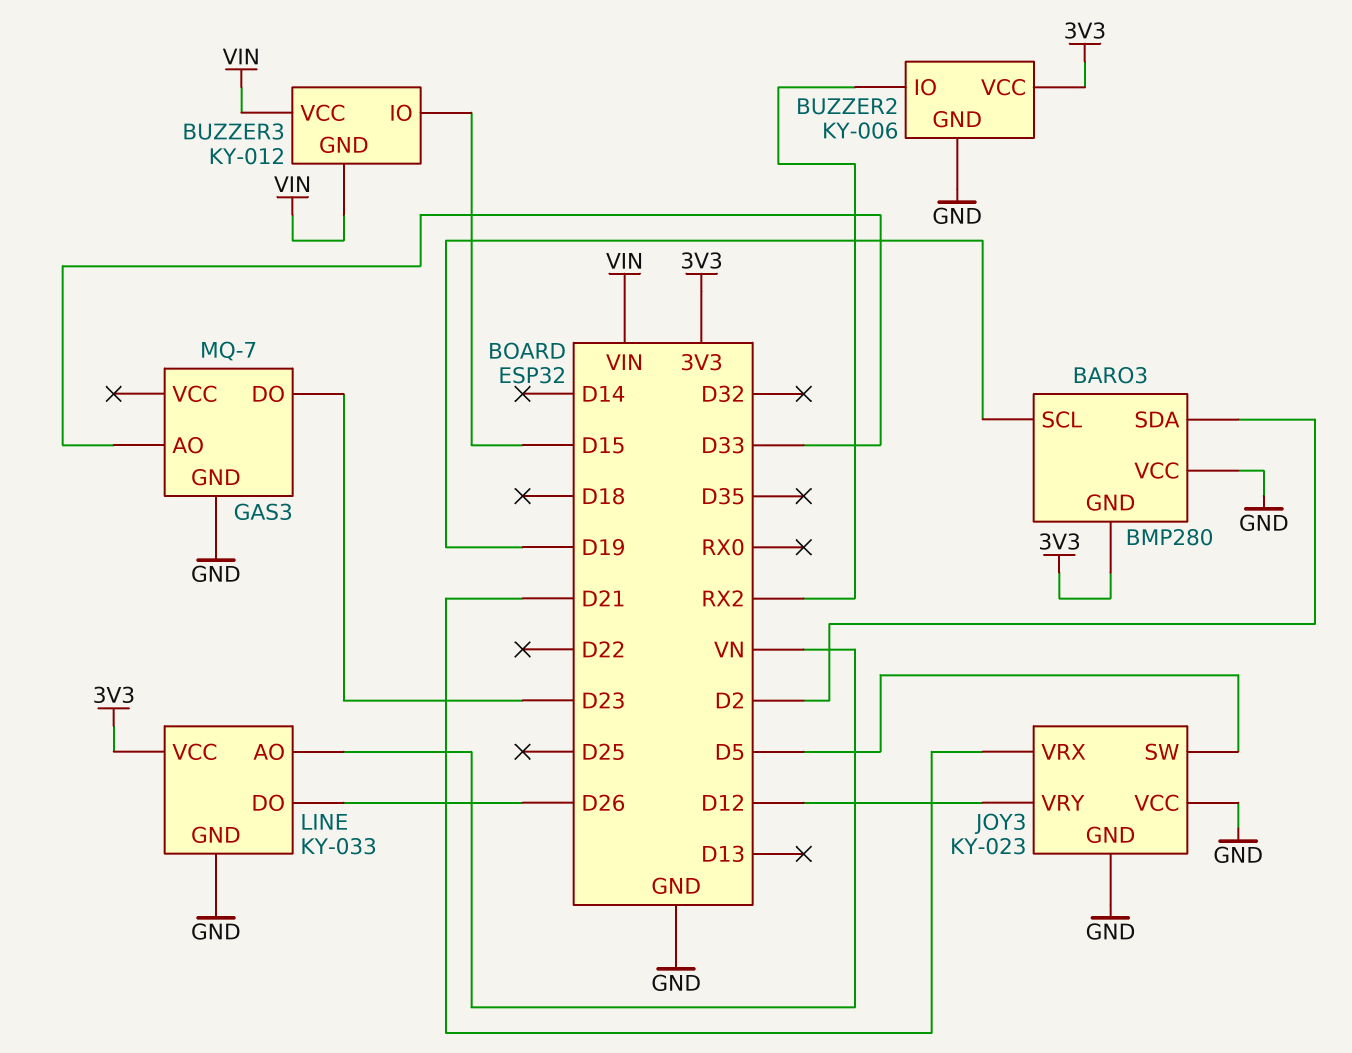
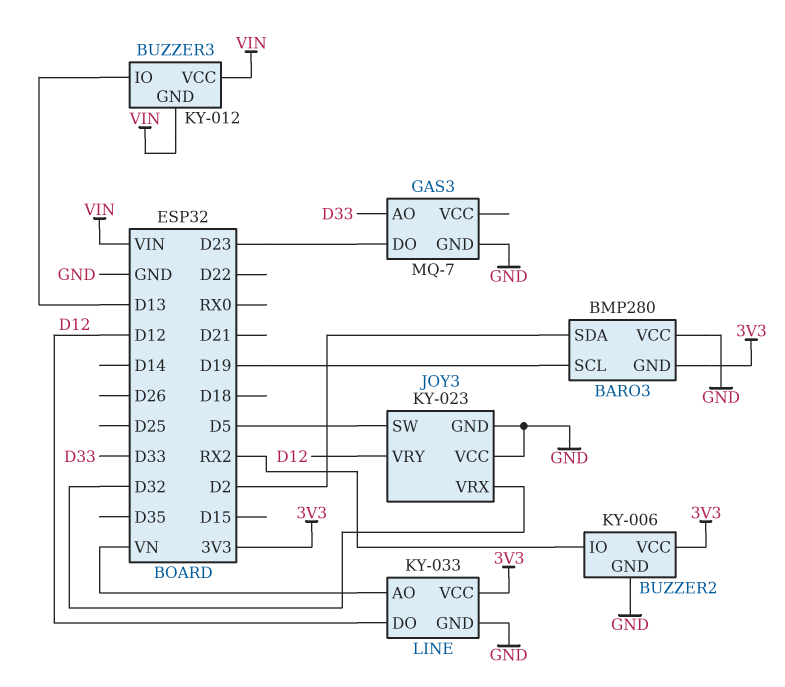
BUZZER3 pin IO: D15 -> D13
JOY3 pin VRX: D21 -> D32
LINE pin DO: D26 -> D12

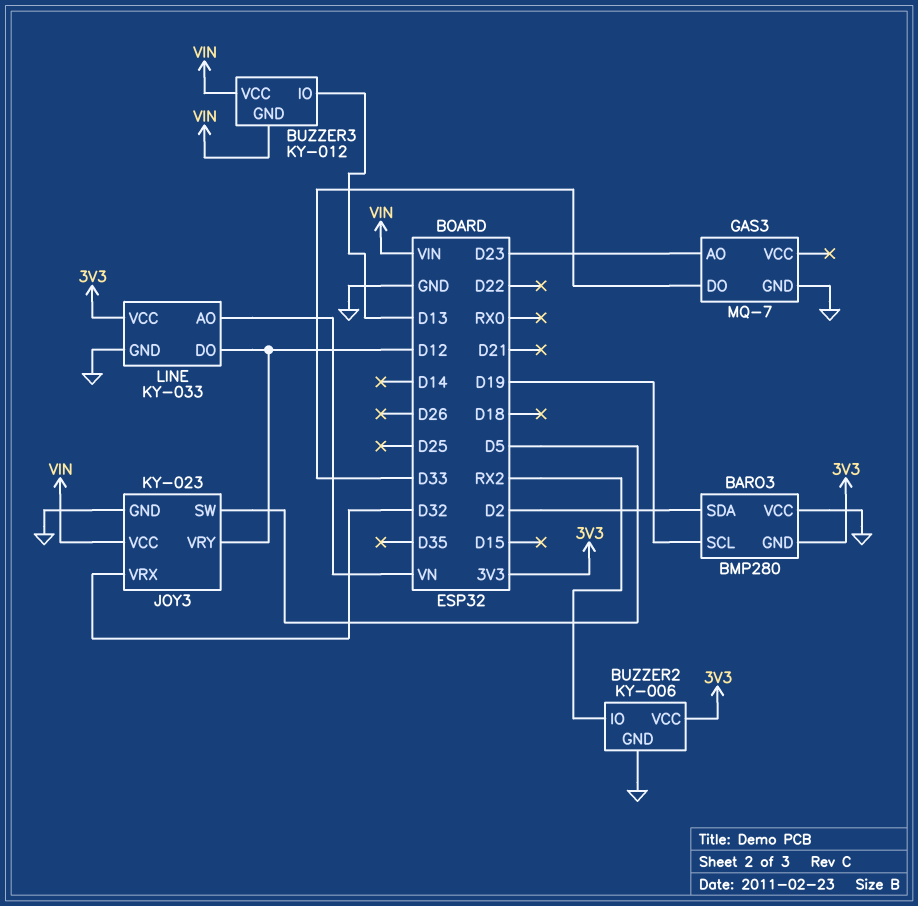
GAS3 pin AO: D33 -> D23
GAS3 pin DO: D23 -> D33
JOY3 pin VCC: GND -> VIN

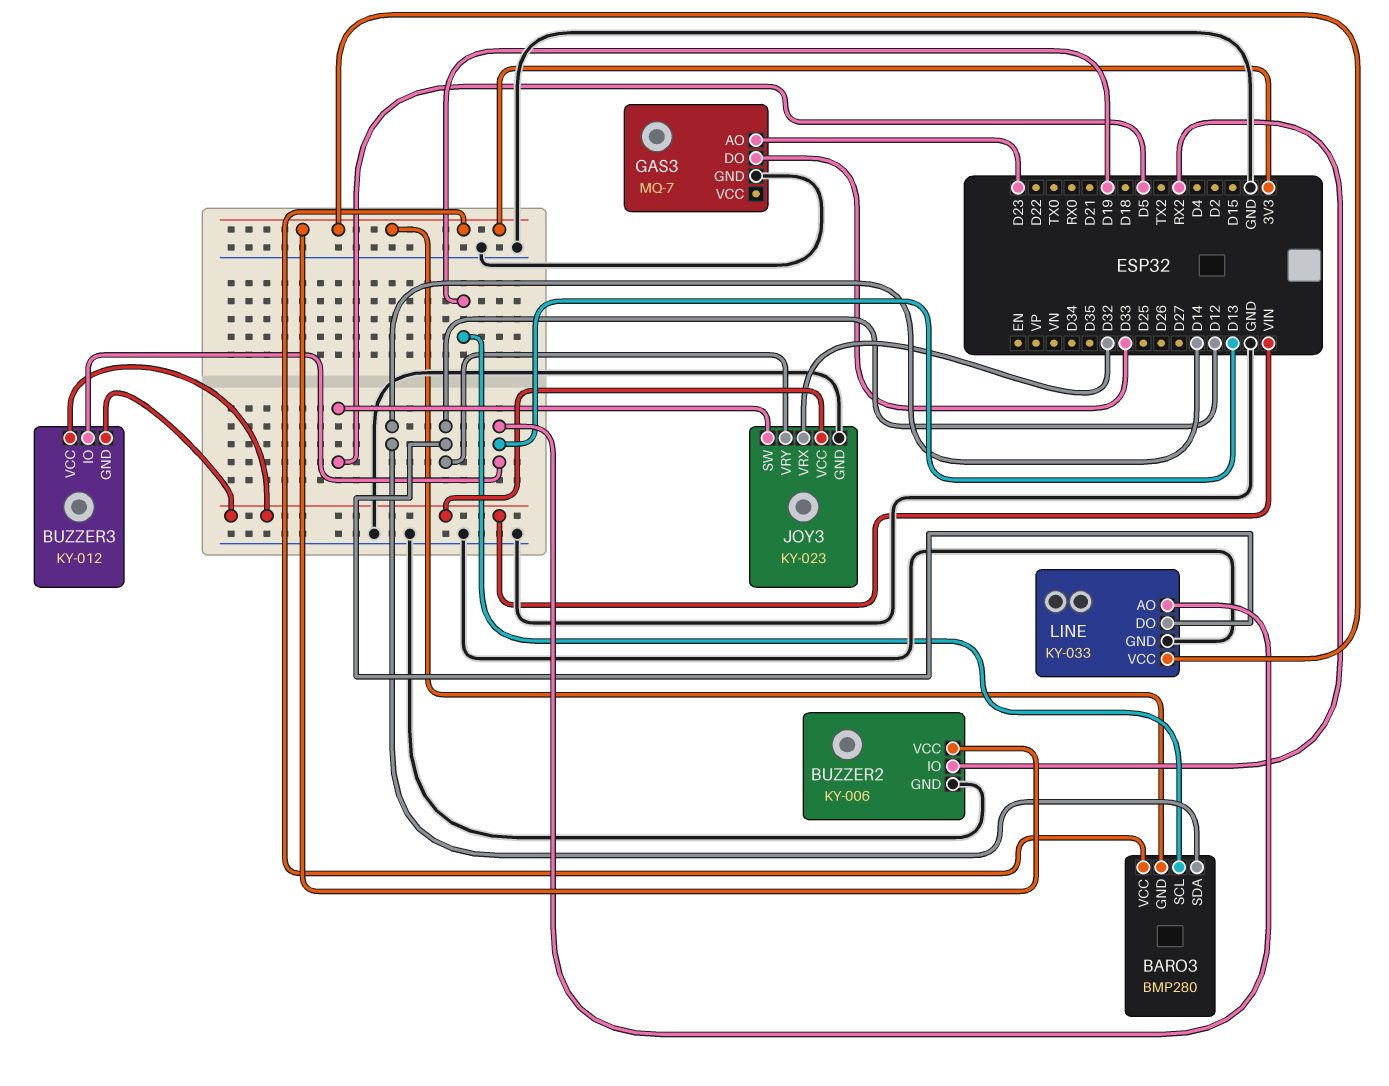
BARO3 pin SDA: D2 -> D14
BARO3 pin VCC: GND -> 3V3
LINE pin AO: VN -> D13

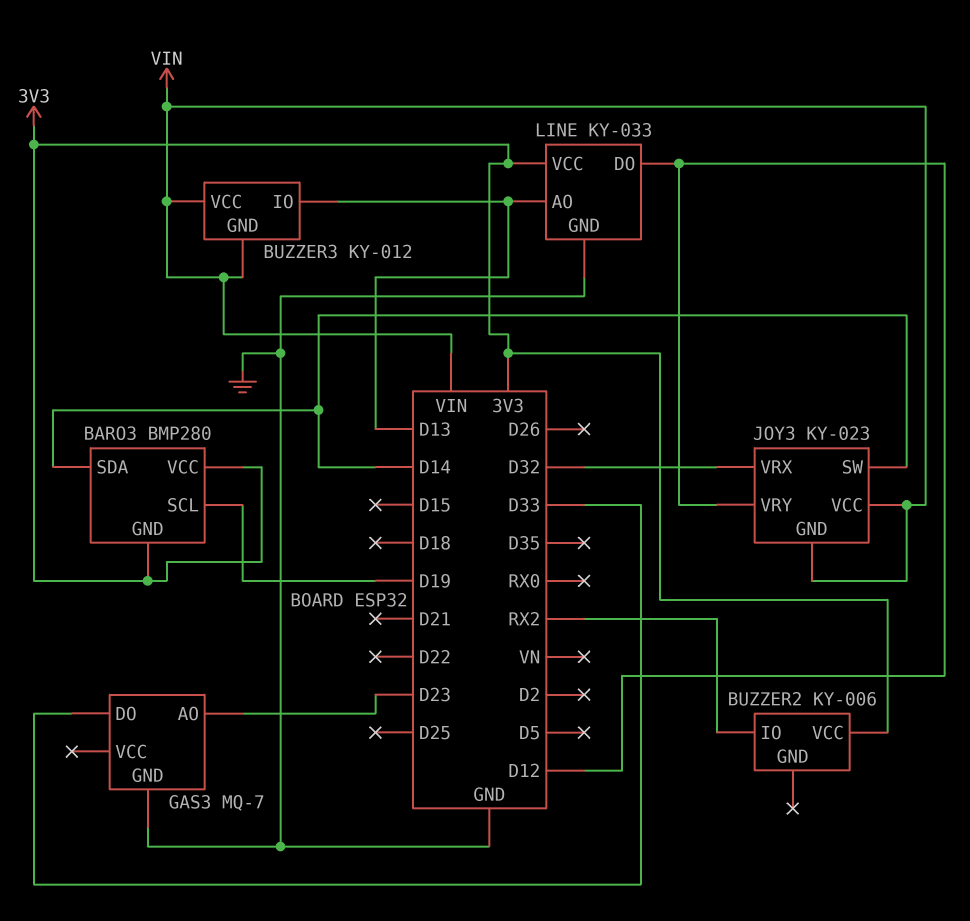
BUZZER2 pin GND: GND -> none
JOY3 pin GND: GND -> VIN
JOY3 pin SW: D5 -> D14

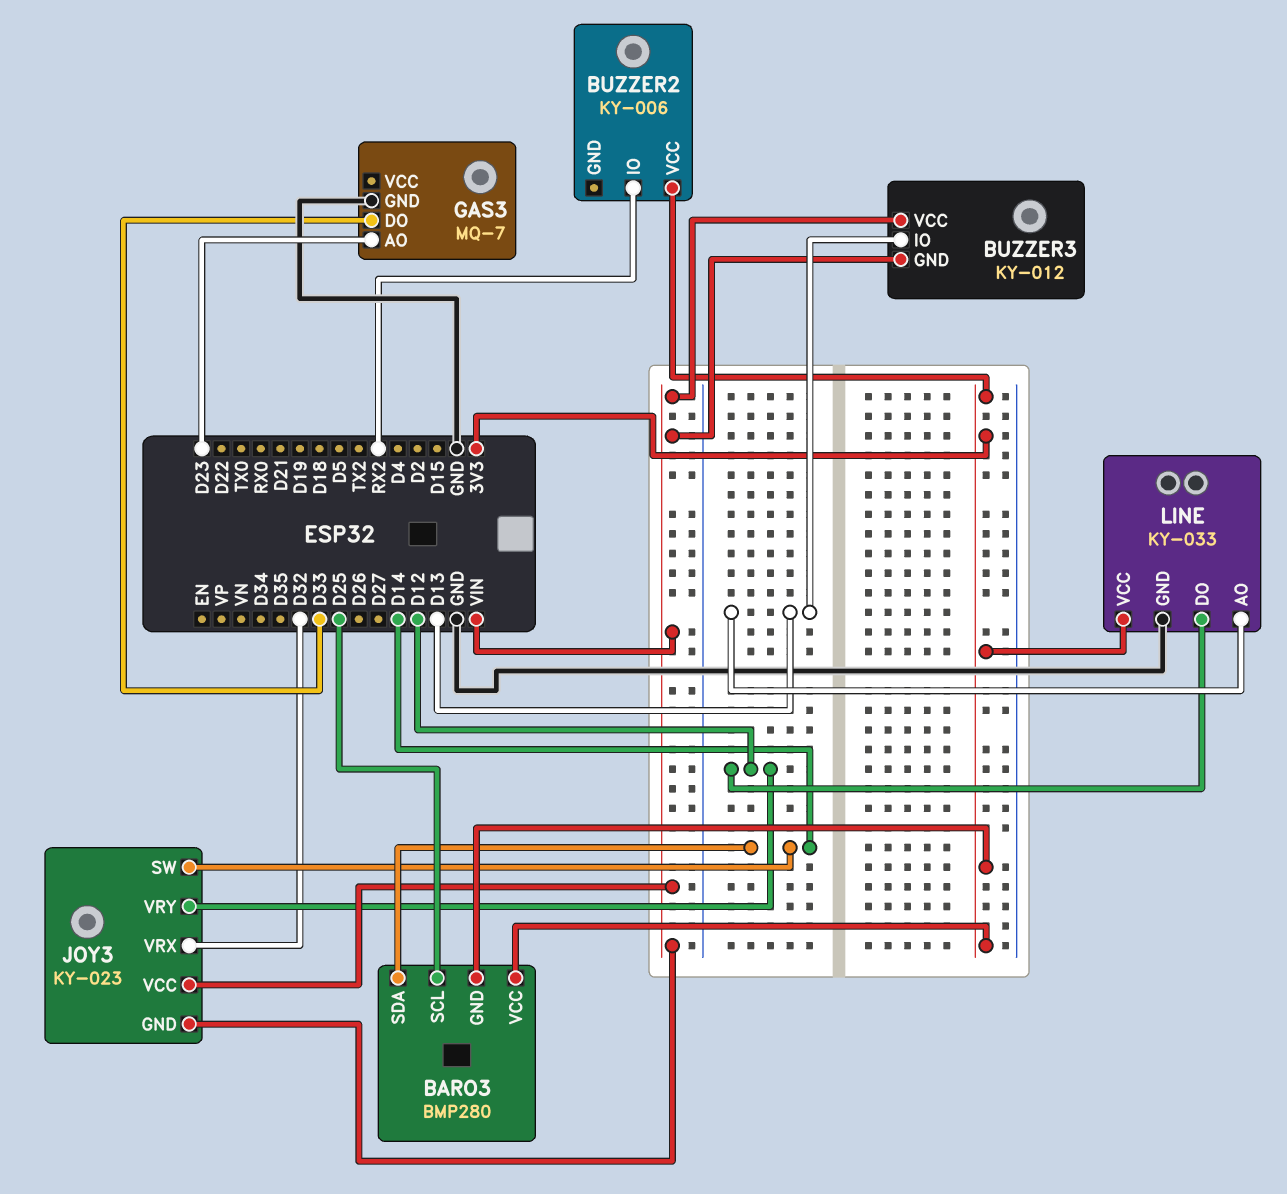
BARO3 pin SCL: D19 -> D25

